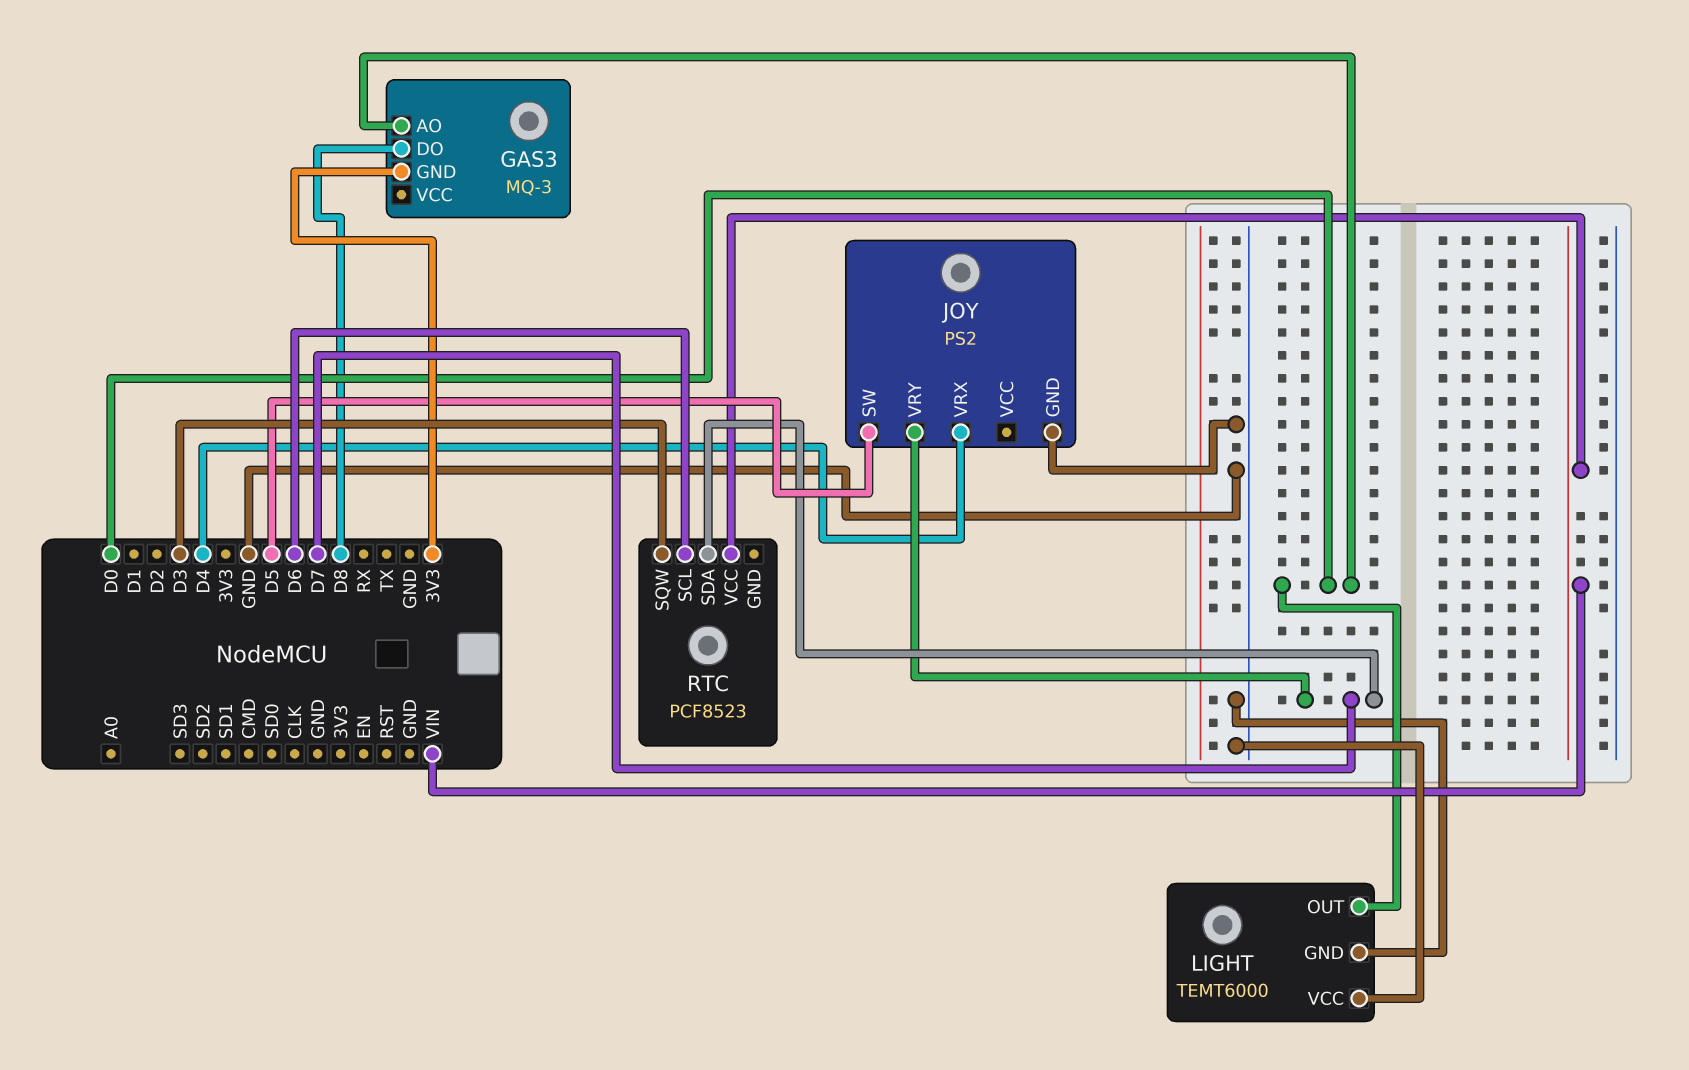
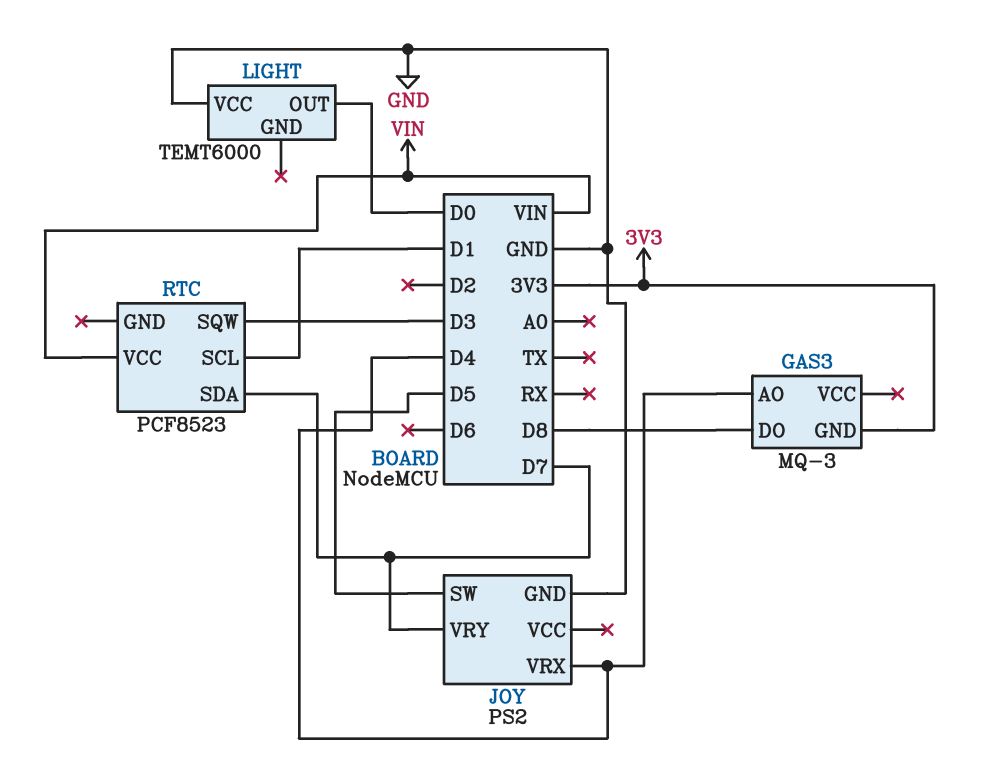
GAS3 pin AO: D0 -> D4
LIGHT pin GND: GND -> none
RTC pin SCL: D6 -> D1

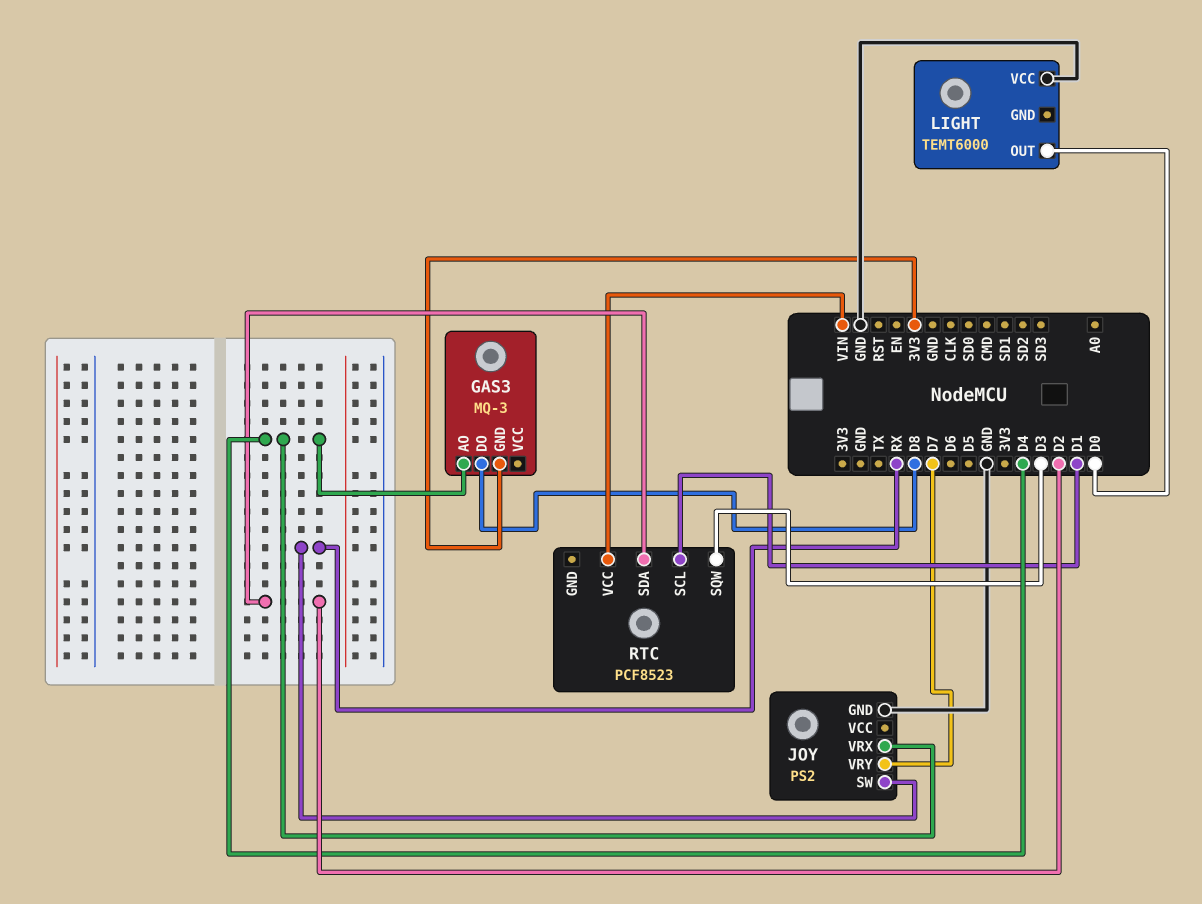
JOY pin SW: D5 -> RX
RTC pin SDA: D7 -> D2

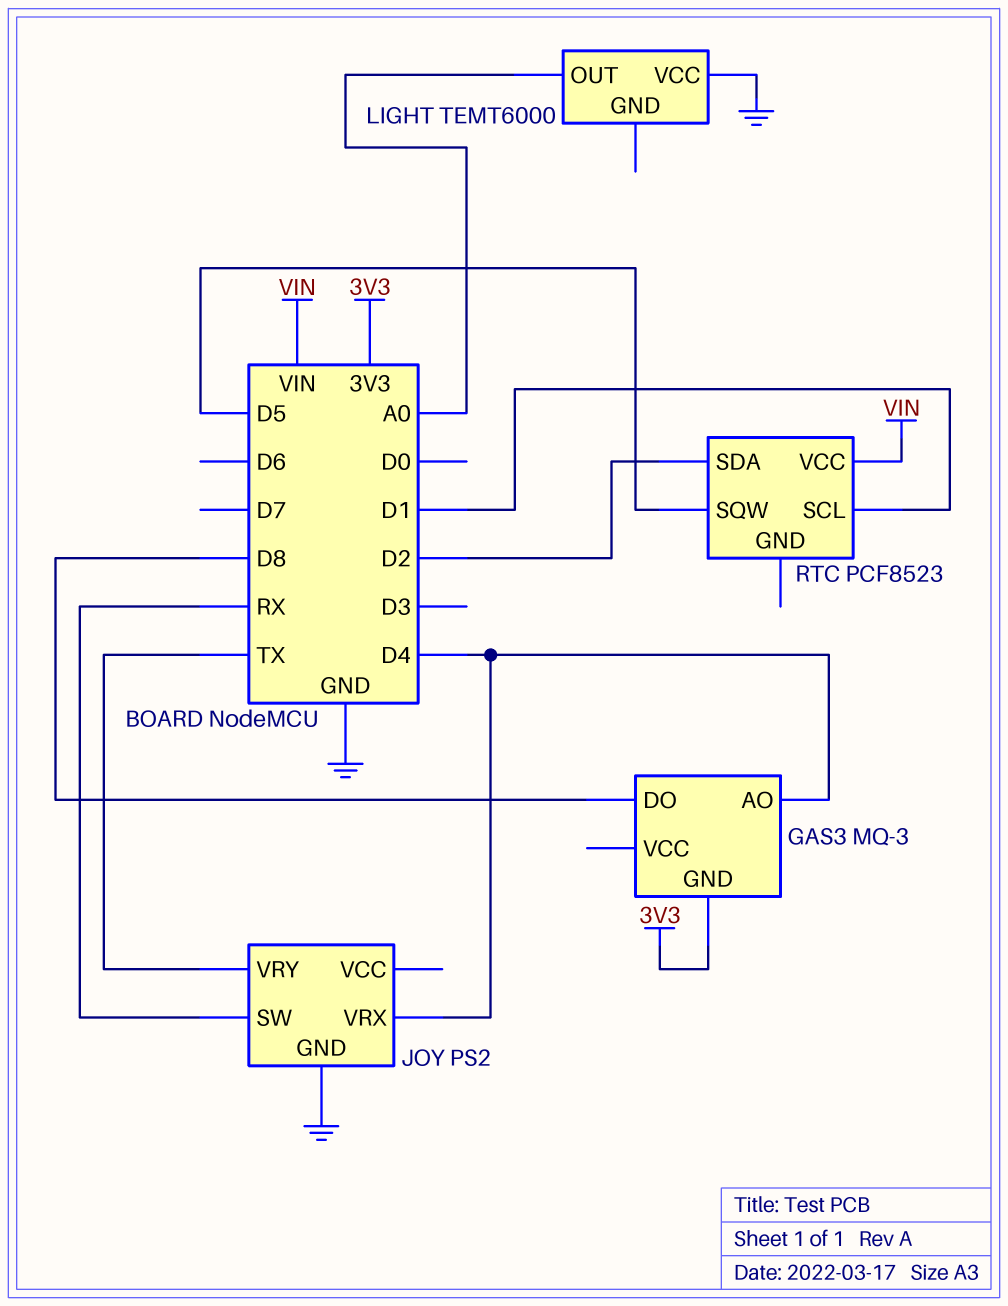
JOY pin VRY: D7 -> TX
LIGHT pin OUT: D0 -> A0
RTC pin SQW: D3 -> D5

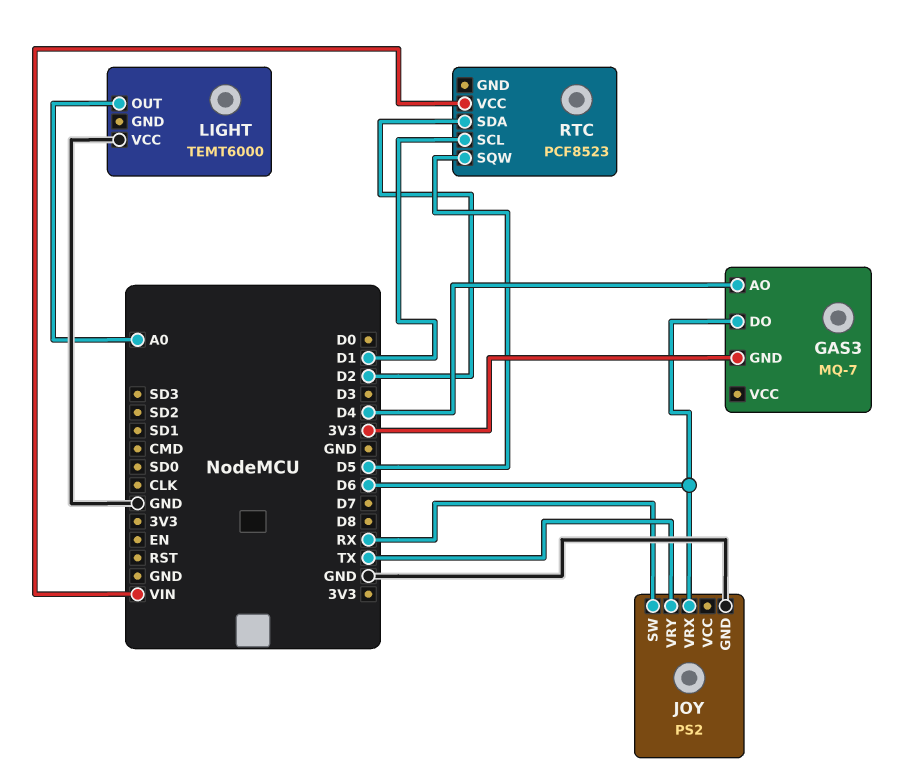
GAS3: MQ-3 -> MQ-7
GAS3 pin DO: D8 -> D6
JOY pin VRX: D4 -> D6

